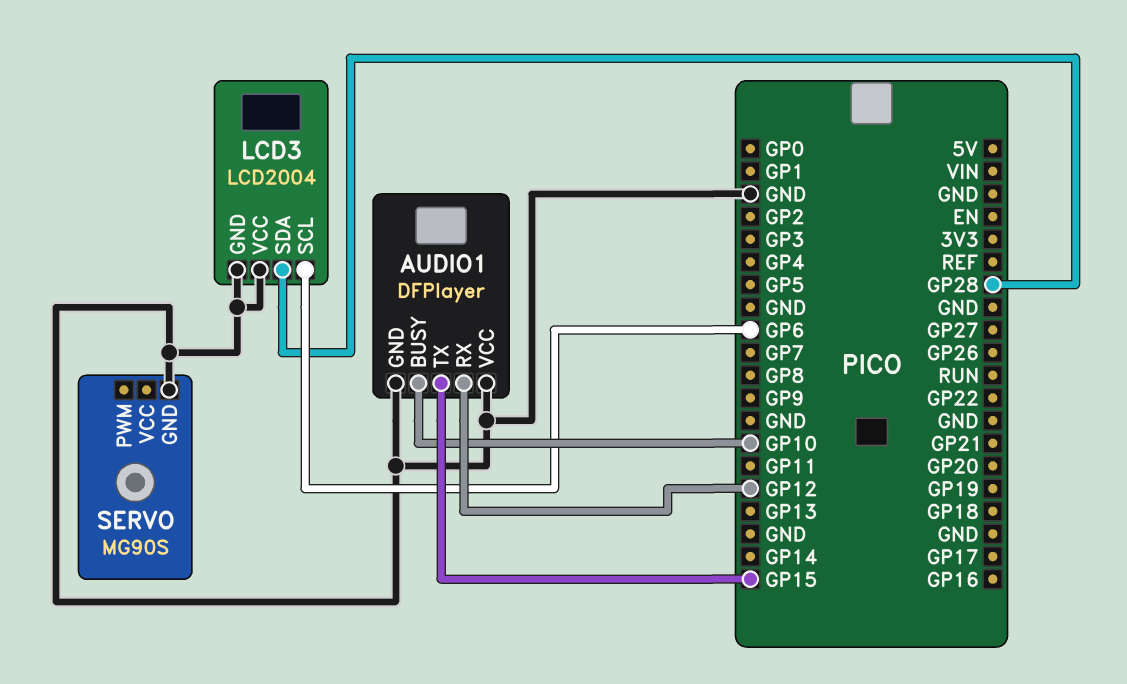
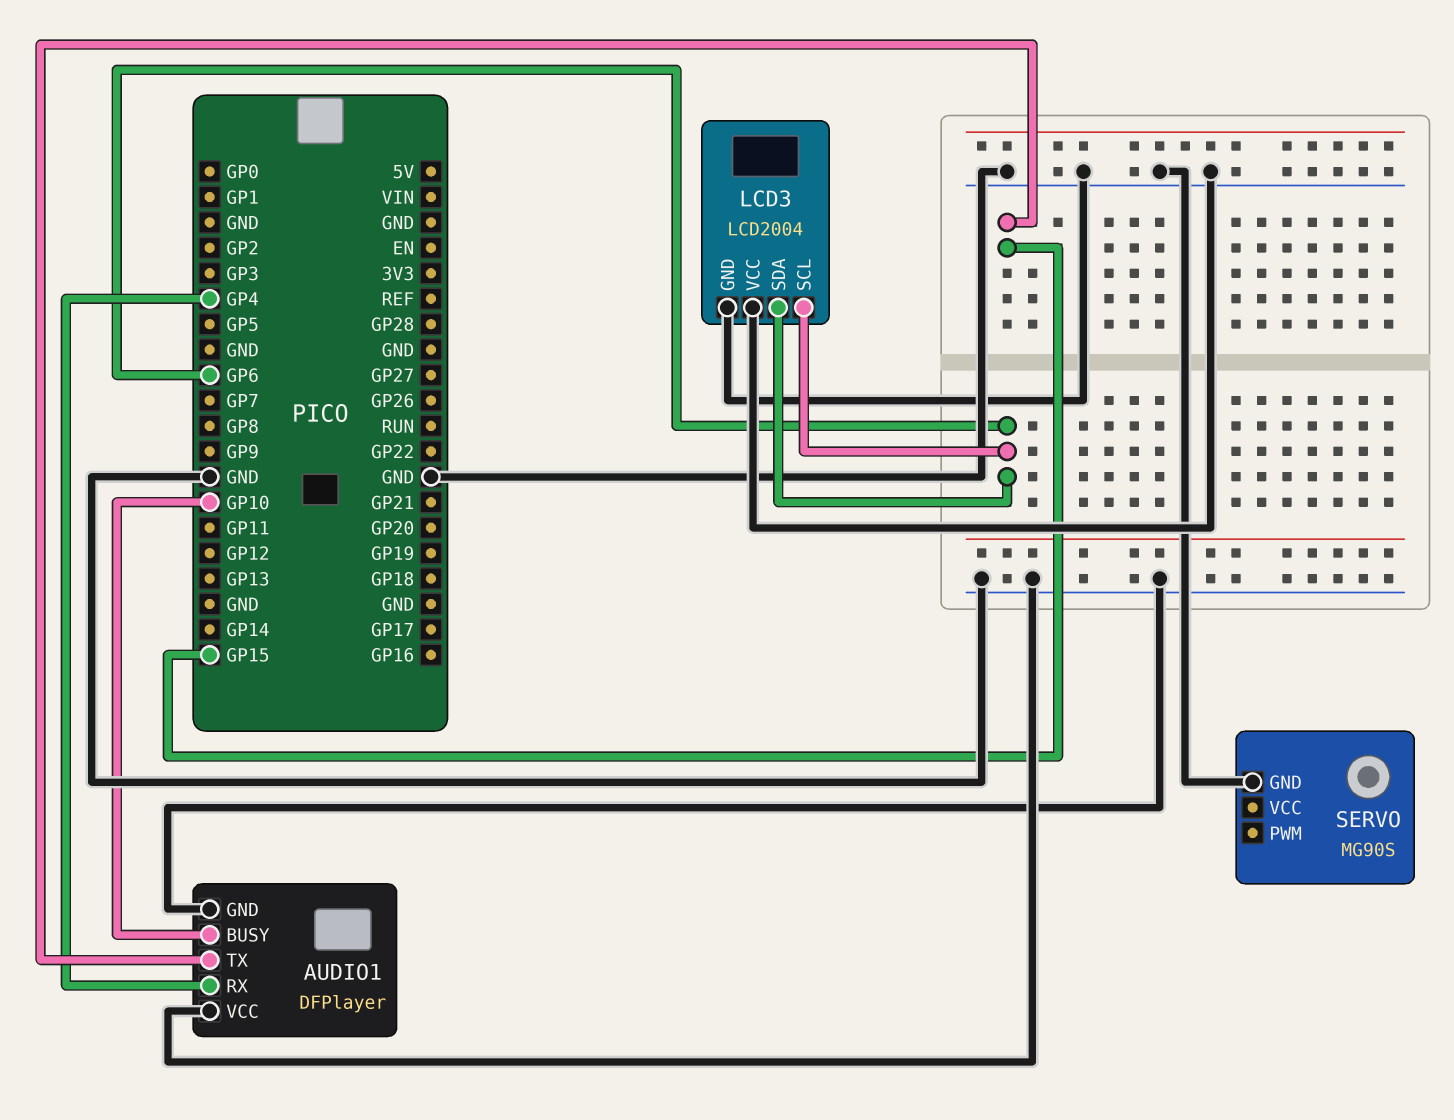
AUDIO1 pin RX: GP12 -> GP4
LCD3 pin SDA: GP28 -> GP6

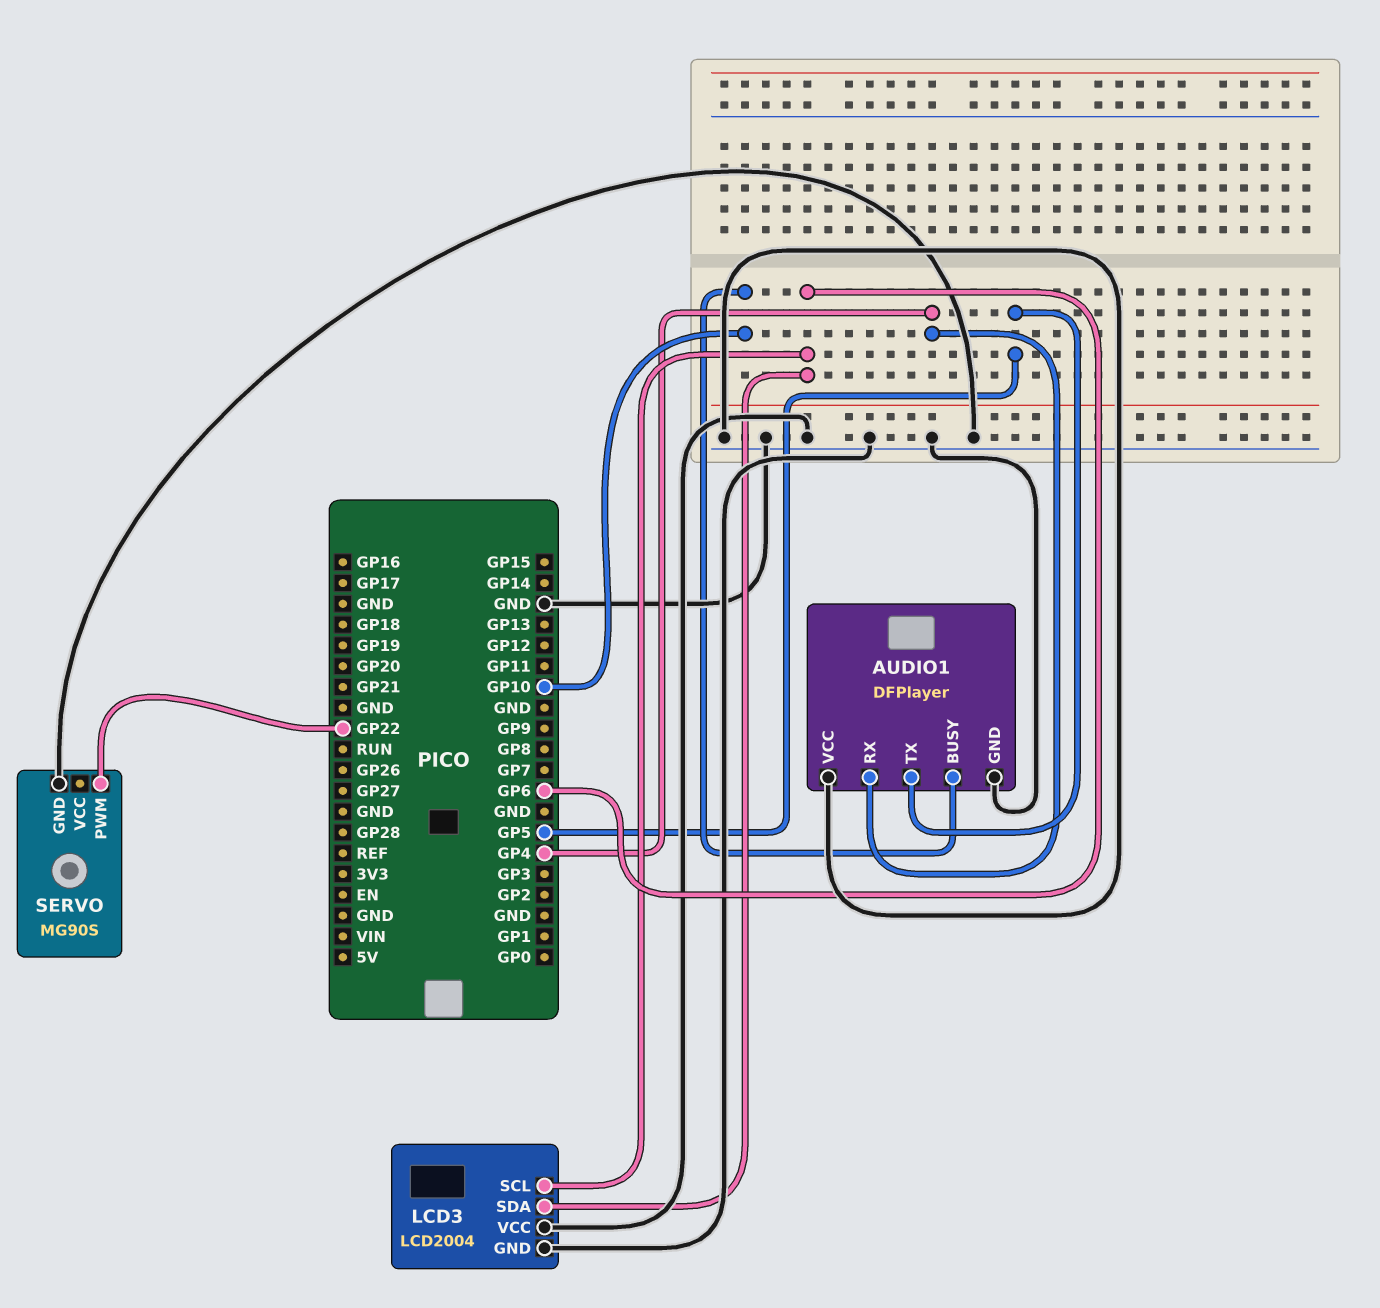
AUDIO1 pin TX: GP15 -> GP5
SERVO pin PWM: none -> GP22

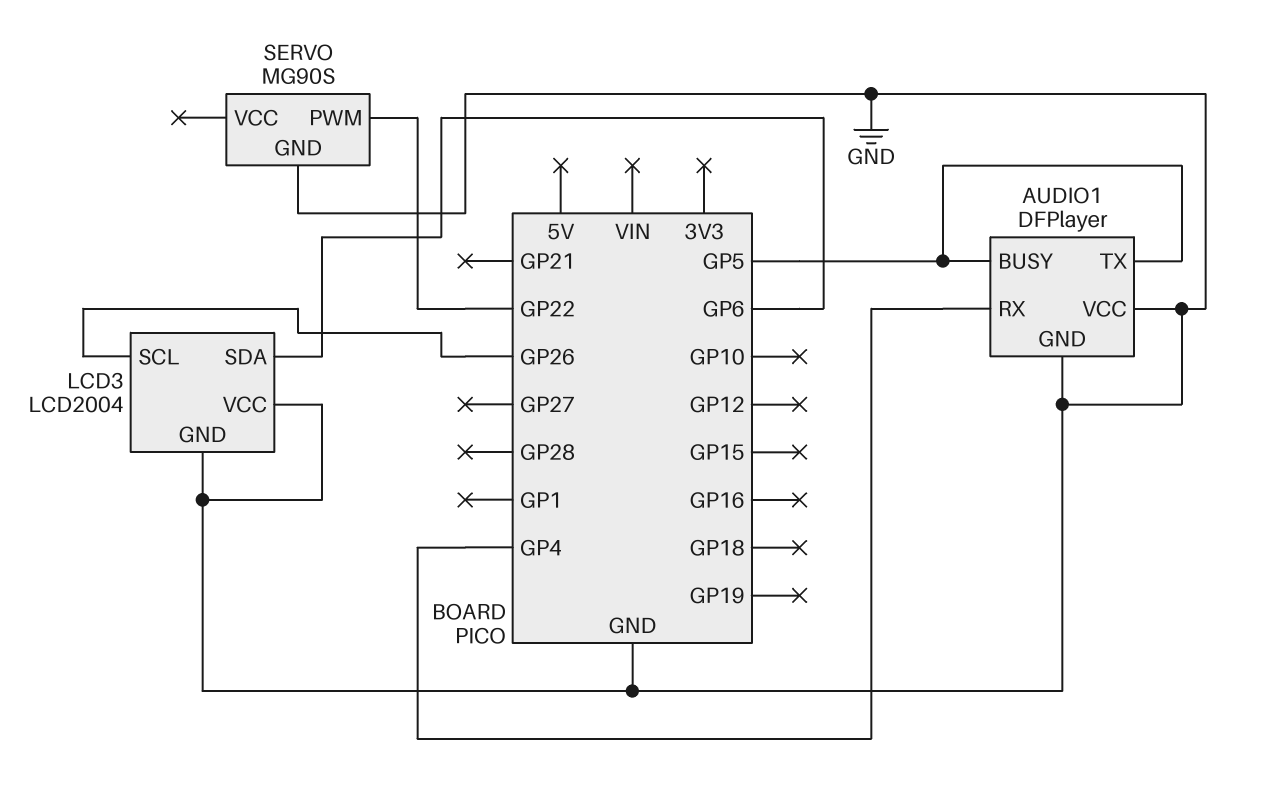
AUDIO1 pin BUSY: GP10 -> GP5
LCD3 pin SCL: GP6 -> GP26

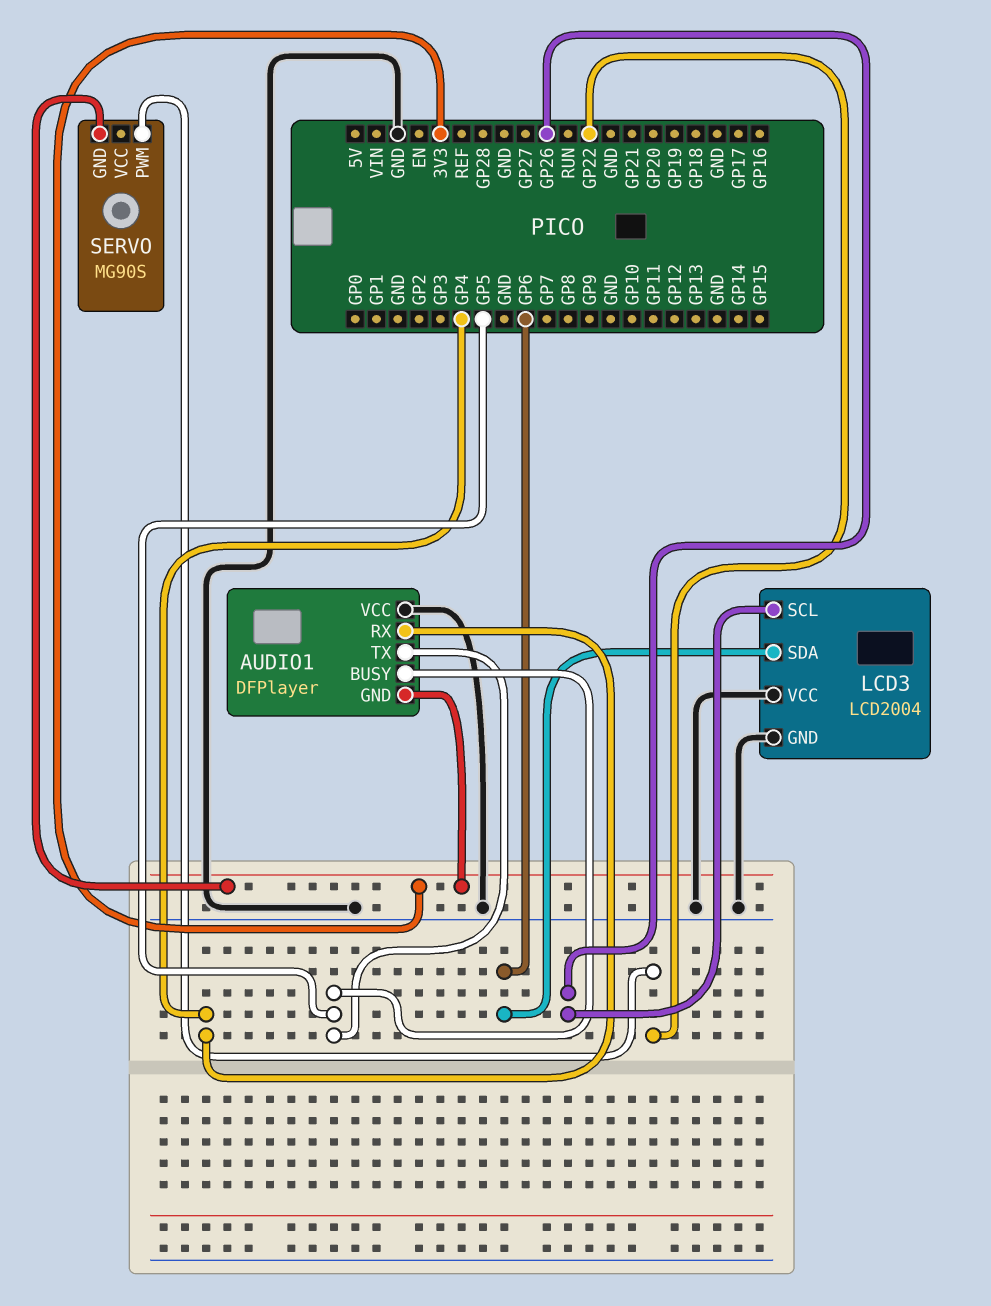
AUDIO1 pin GND: GND -> 3V3
SERVO pin GND: GND -> 3V3

